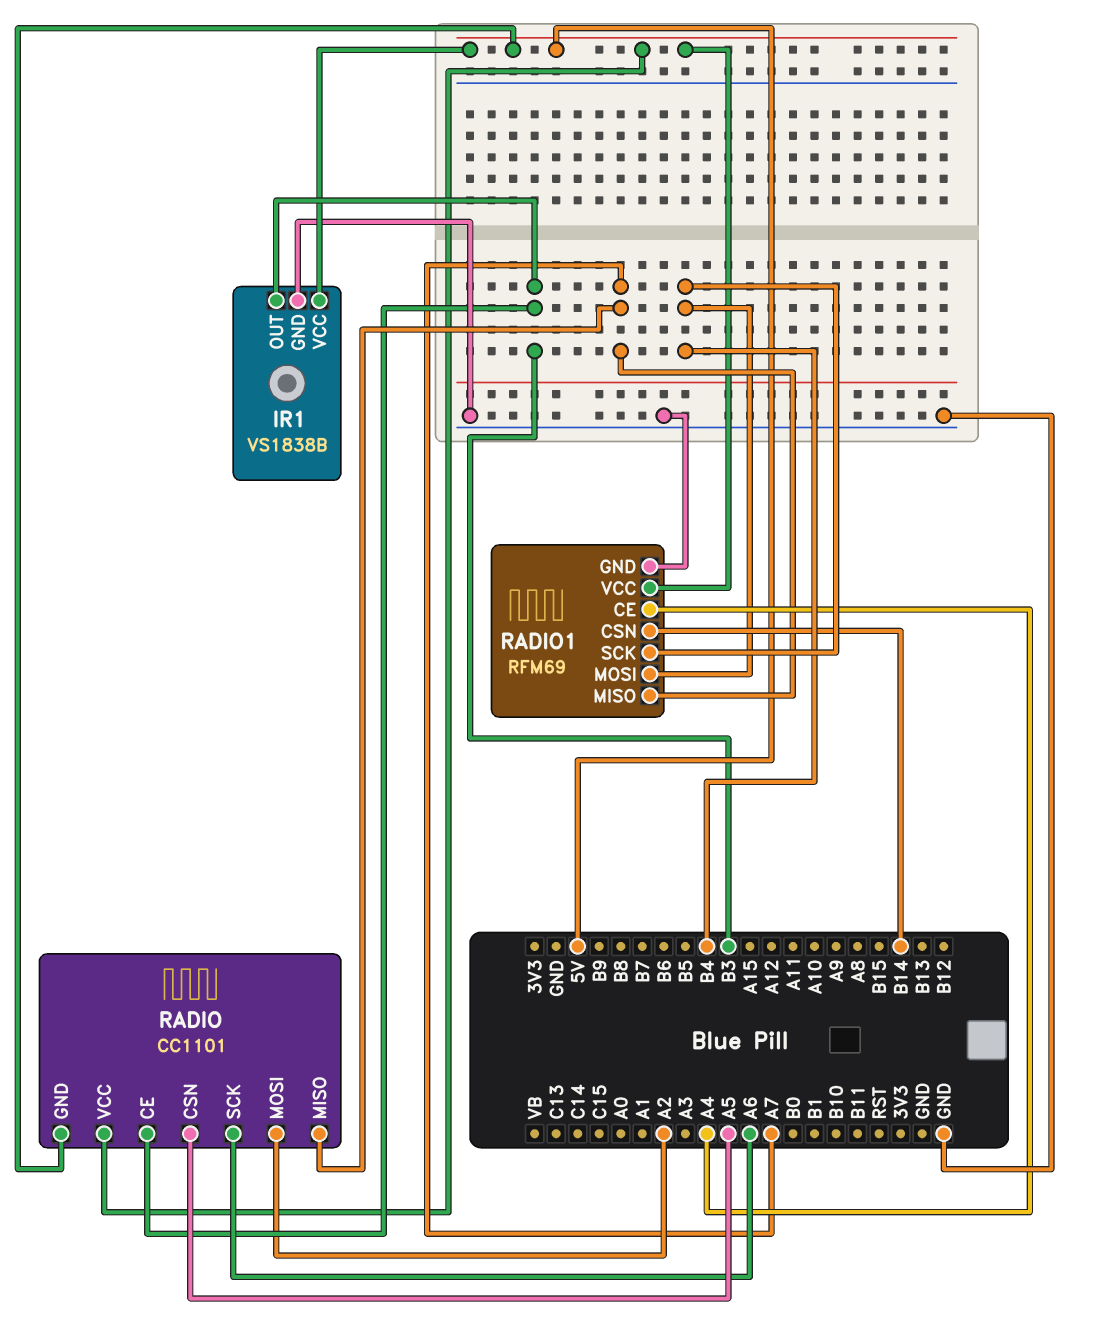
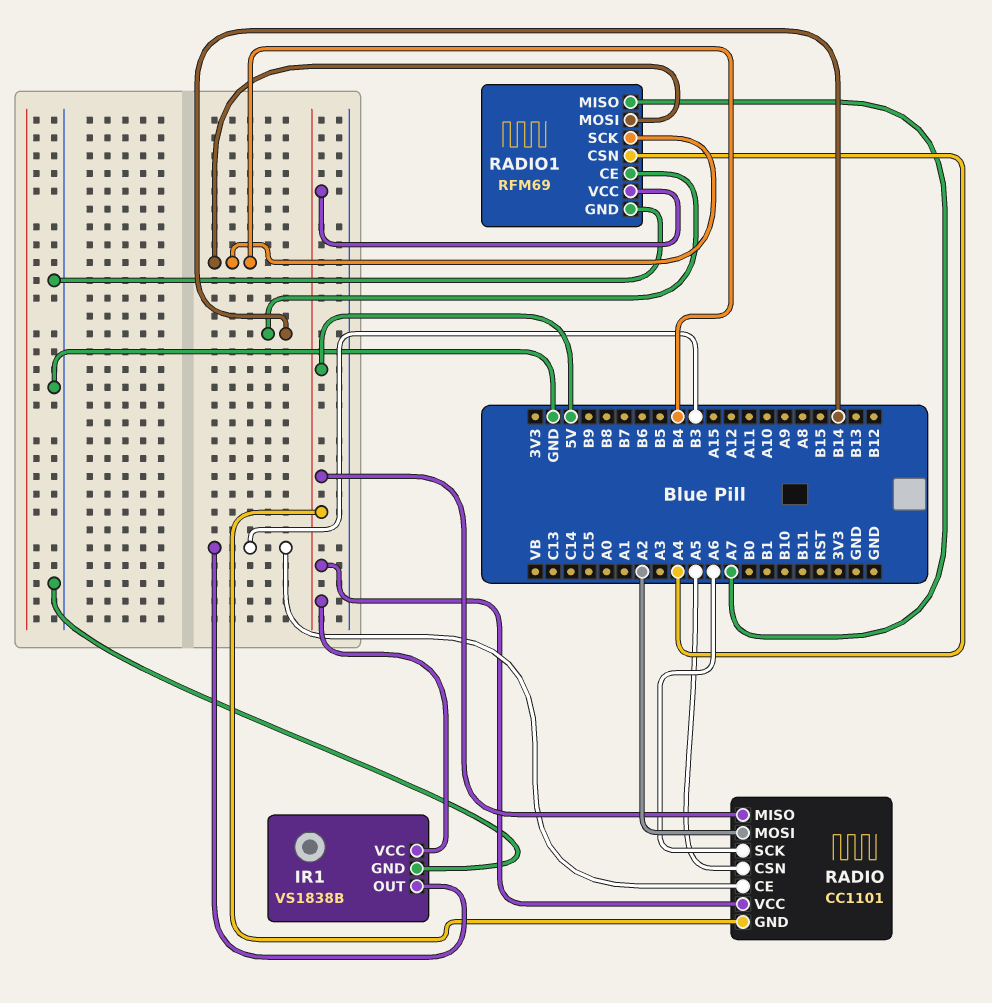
RADIO pin MISO: A7 -> 5V
RADIO1 pin CE: A4 -> B14
RADIO1 pin CSN: B14 -> A4

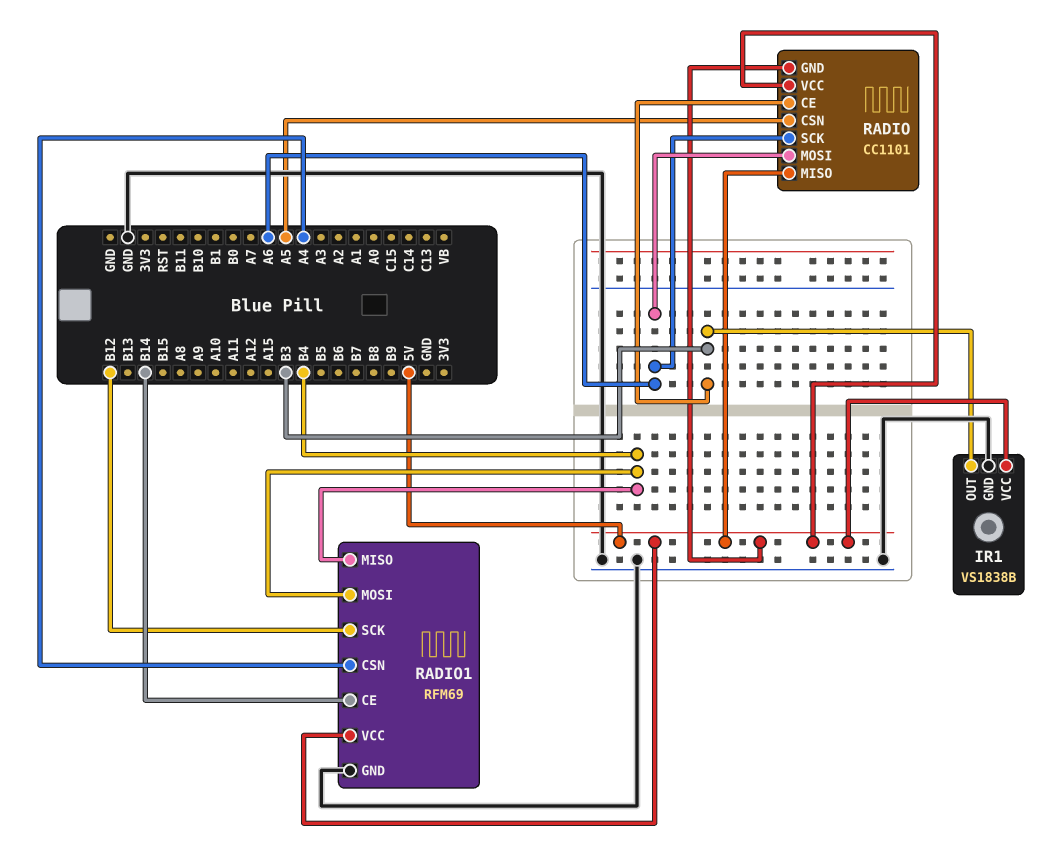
RADIO pin MOSI: A2 -> A6
RADIO1 pin MISO: A7 -> B4
RADIO1 pin SCK: B4 -> B12

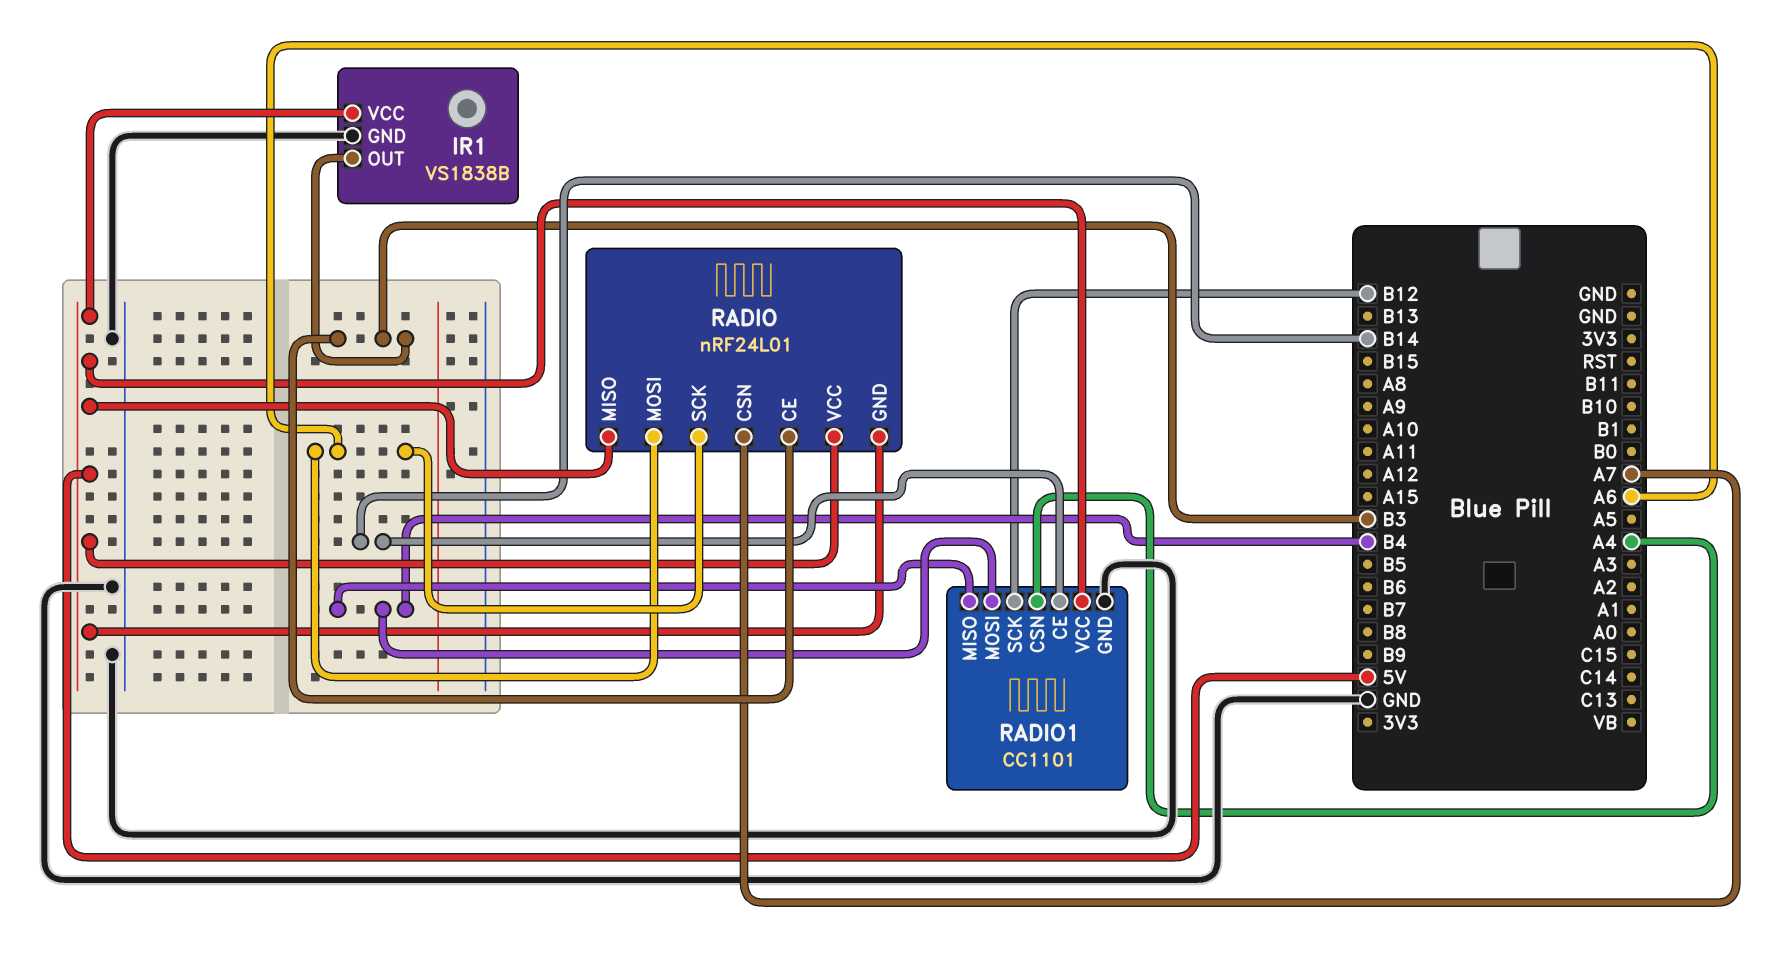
RADIO: CC1101 -> nRF24L01
RADIO pin CSN: A5 -> A7
RADIO1: RFM69 -> CC1101

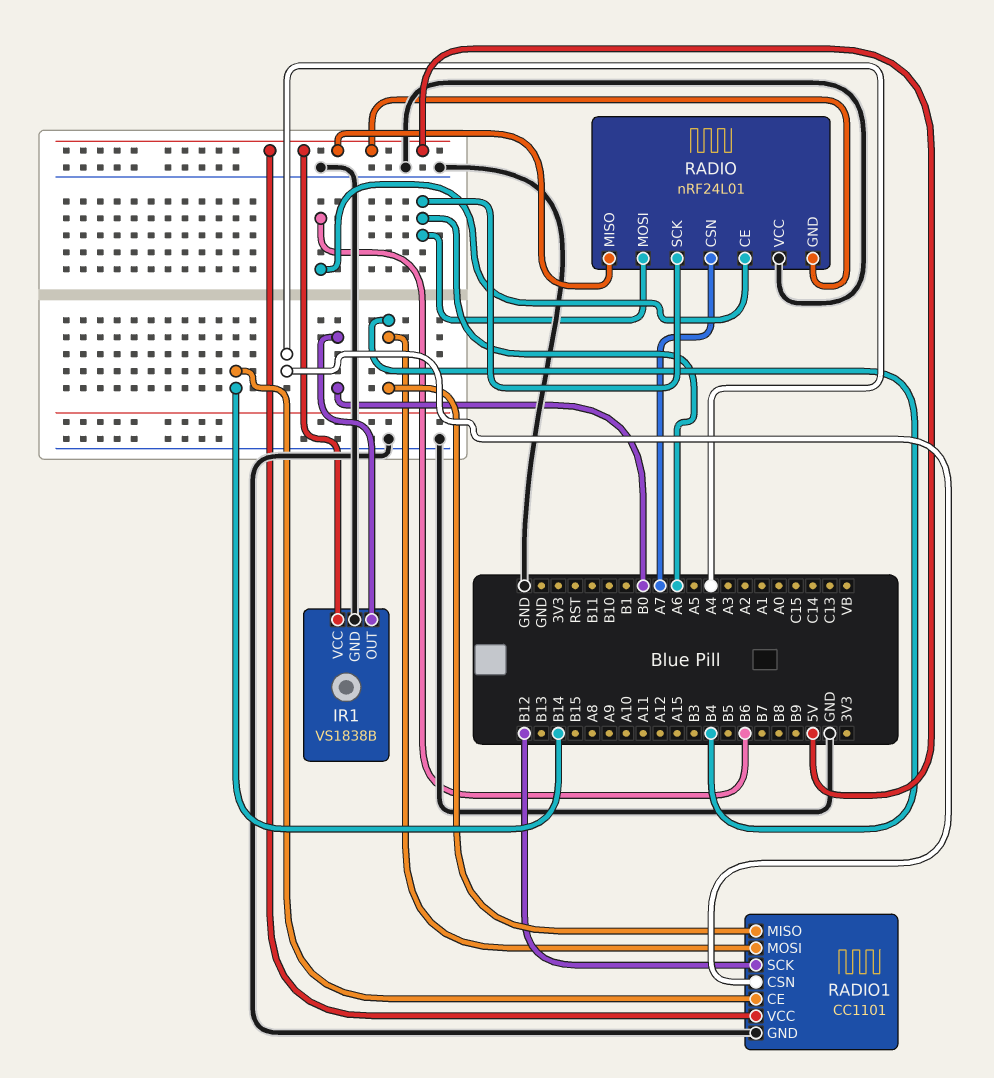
IR1 pin OUT: B3 -> B0
RADIO pin CE: B3 -> B6
RADIO pin VCC: 5V -> GND

